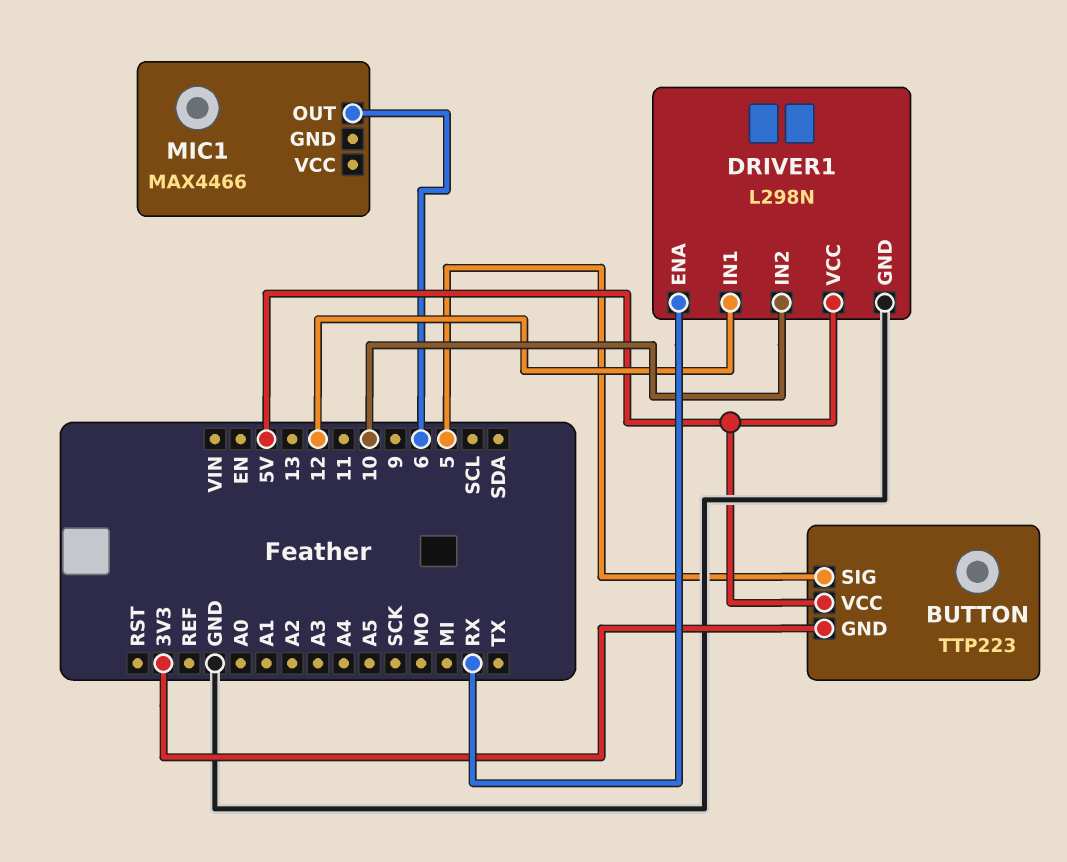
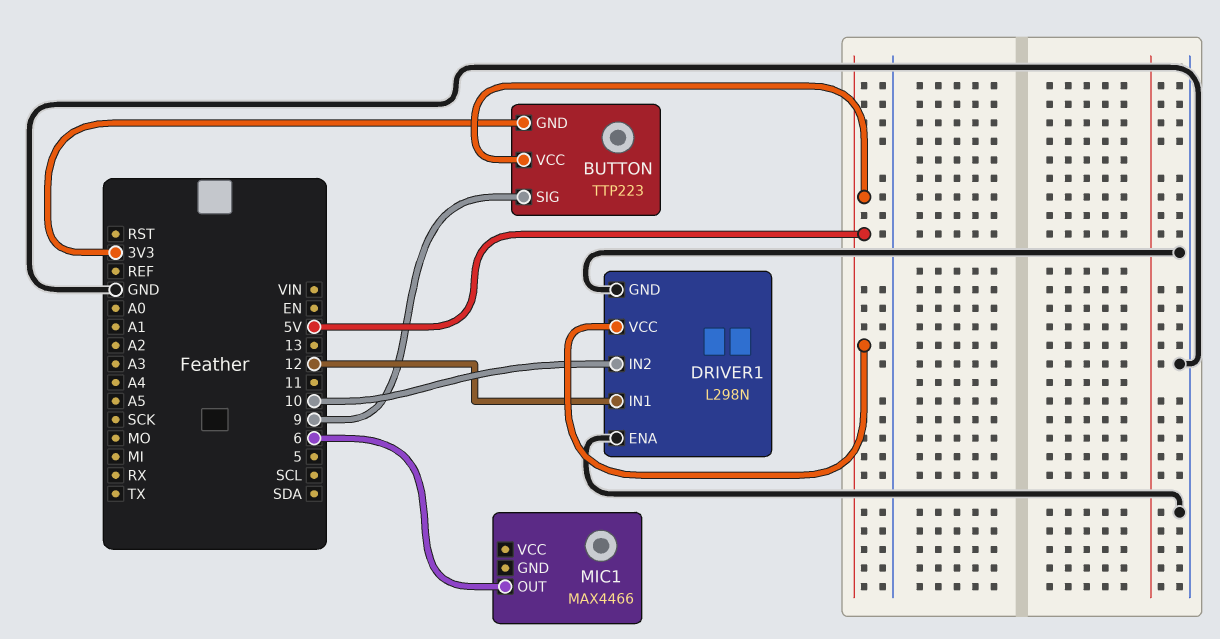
BUTTON pin SIG: 5 -> 9
DRIVER1 pin ENA: RX -> GND

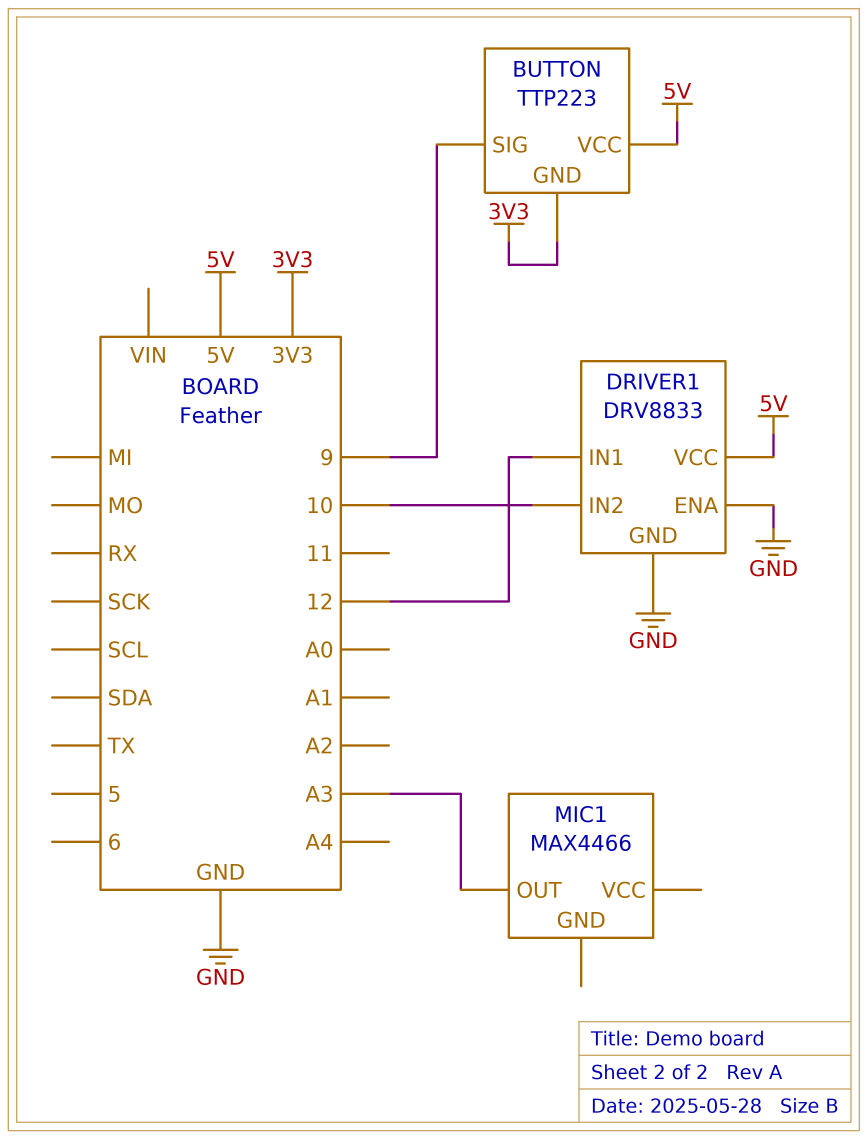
DRIVER1: L298N -> DRV8833
MIC1 pin OUT: 6 -> A3

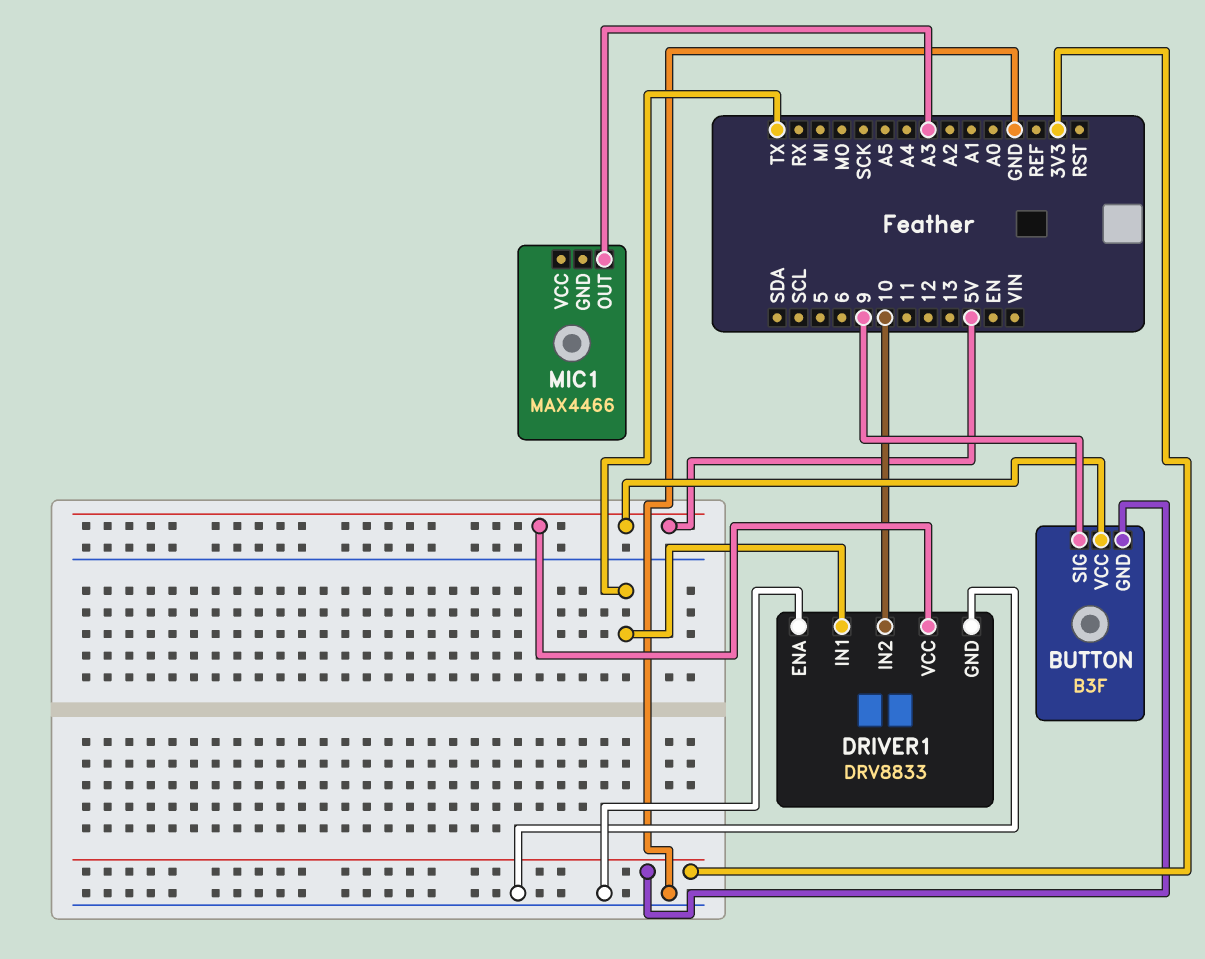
BUTTON: TTP223 -> B3F
DRIVER1 pin IN1: 12 -> TX

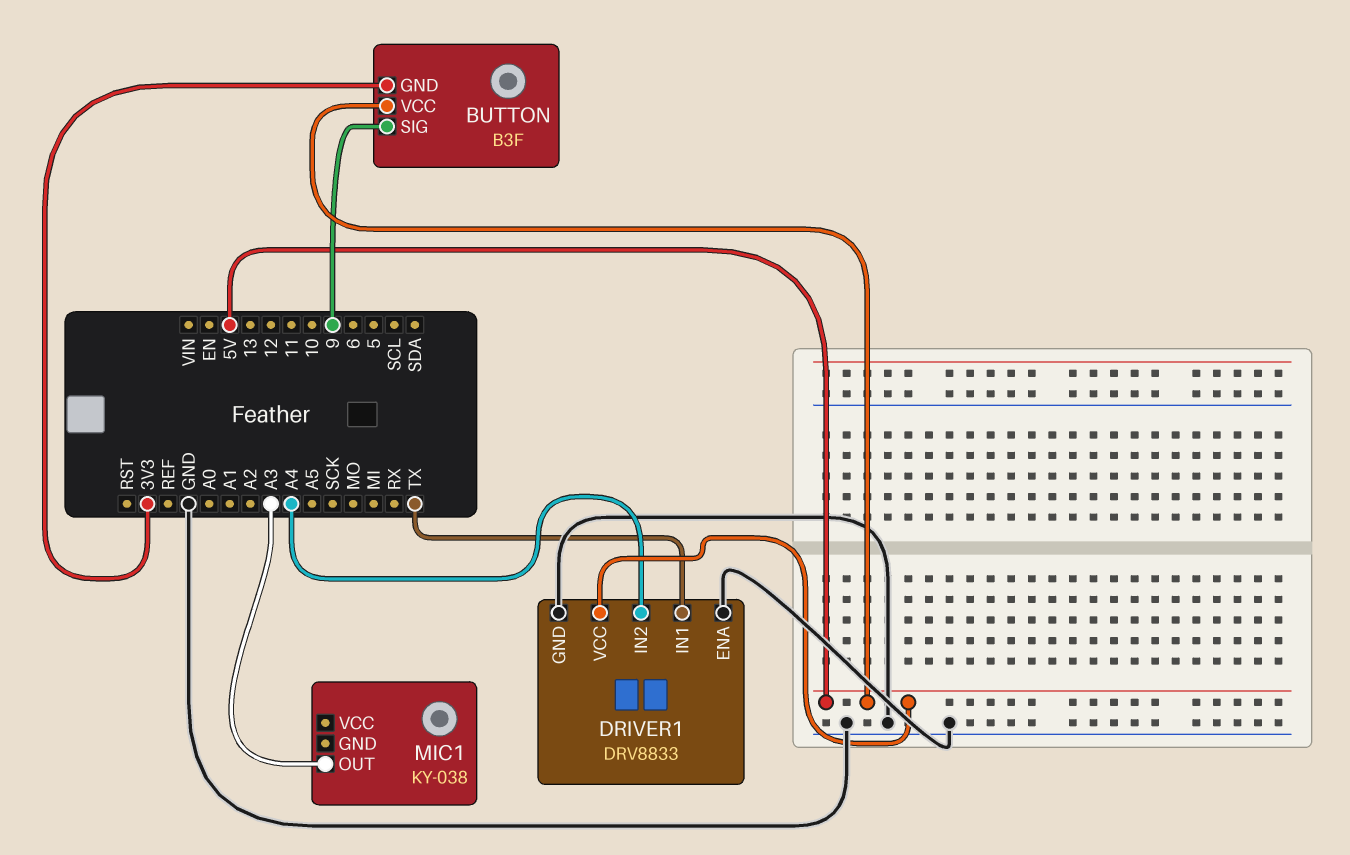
DRIVER1 pin IN2: 10 -> A4
MIC1: MAX4466 -> KY-038

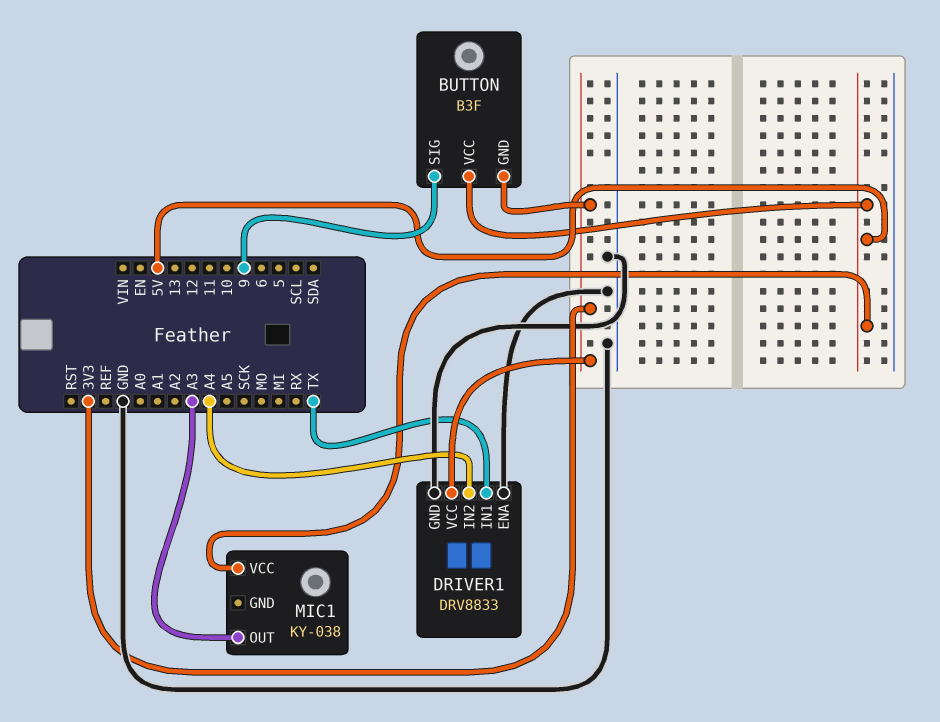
DRIVER1 pin VCC: 5V -> 3V3
MIC1 pin VCC: none -> 5V

